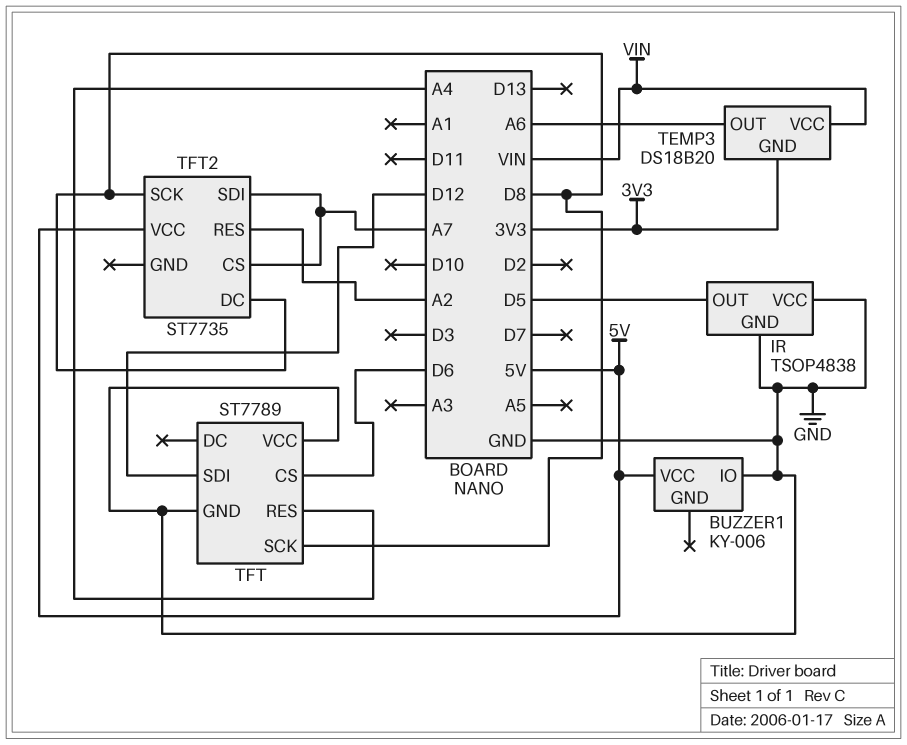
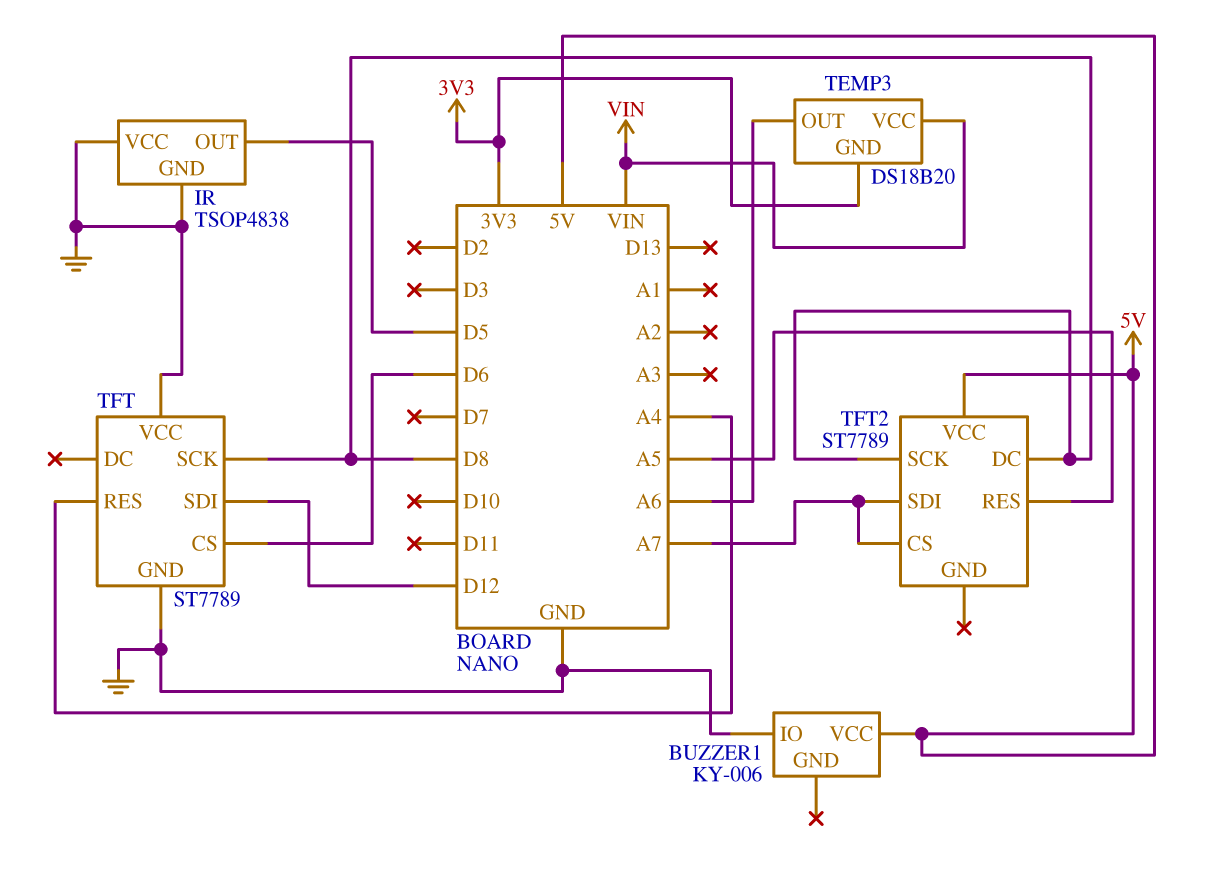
TFT2: ST7735 -> ST7789
TFT2 pin RES: A2 -> A5

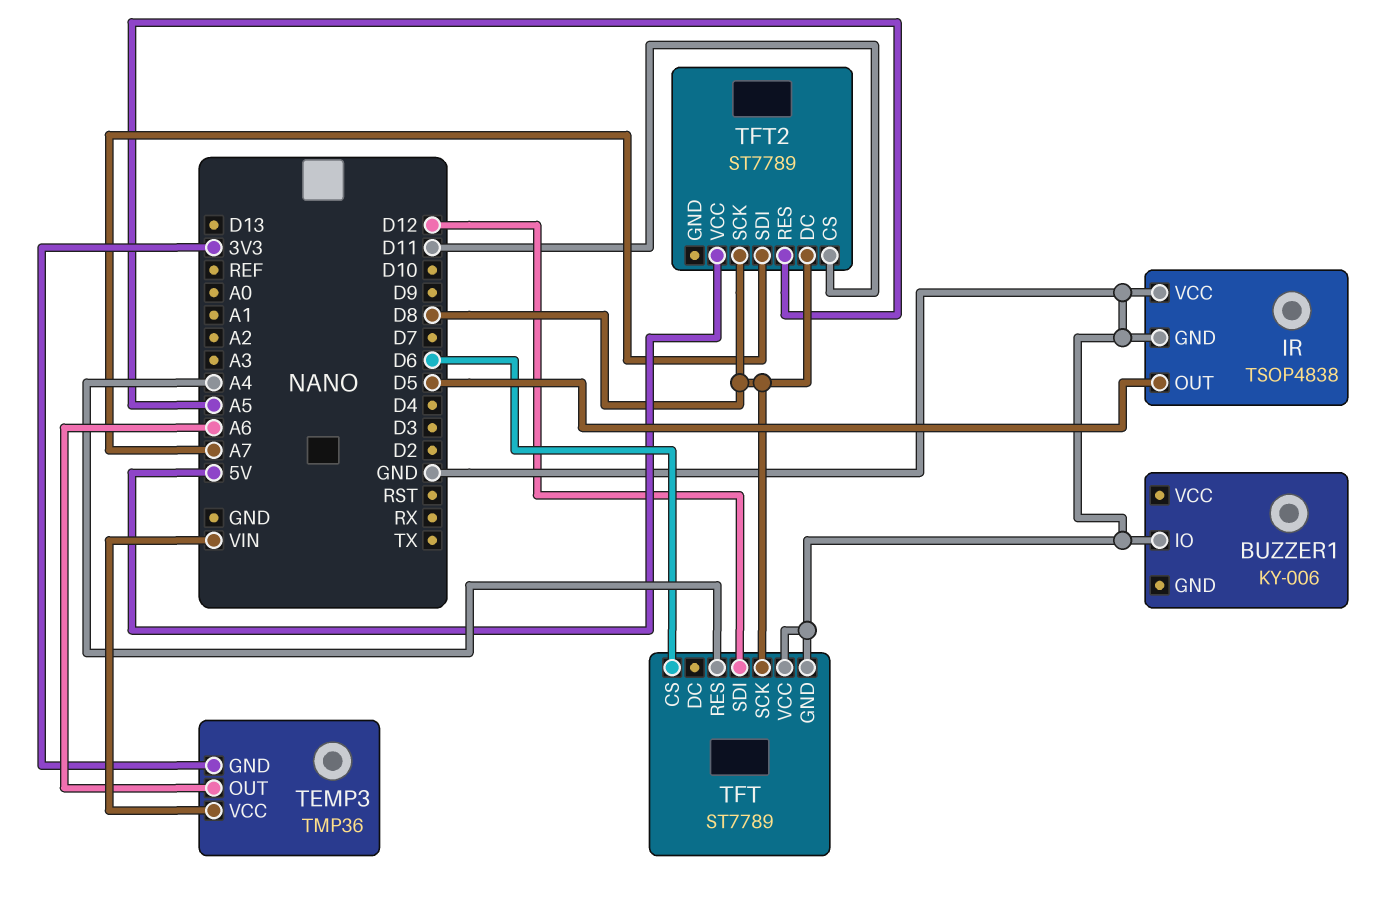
BUZZER1 pin VCC: 5V -> none
TEMP3: DS18B20 -> TMP36
TFT2 pin CS: A7 -> D11

